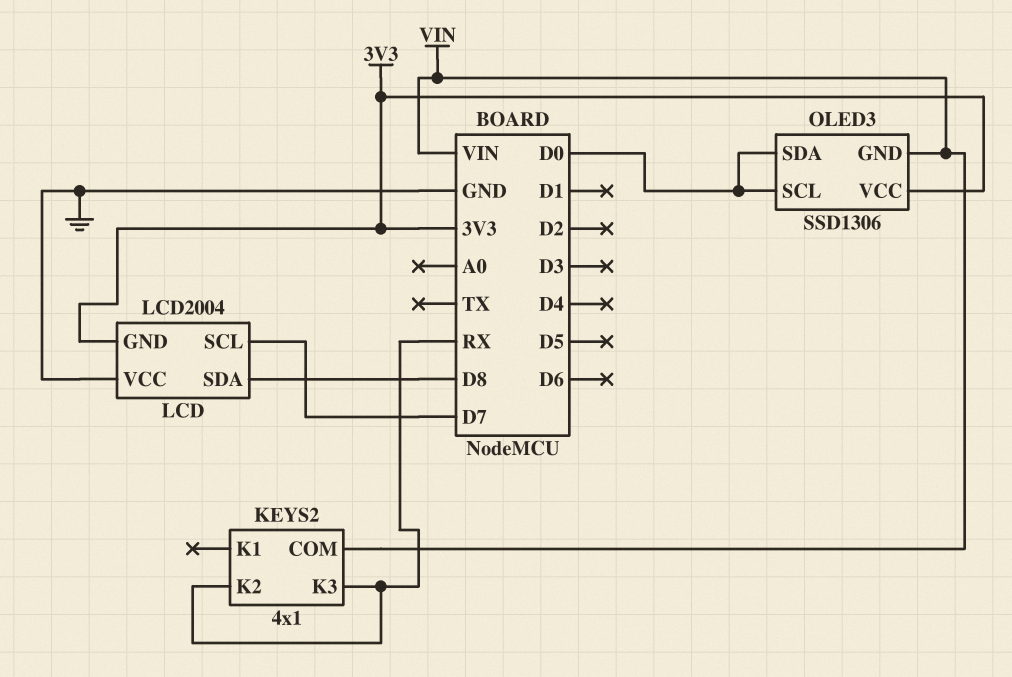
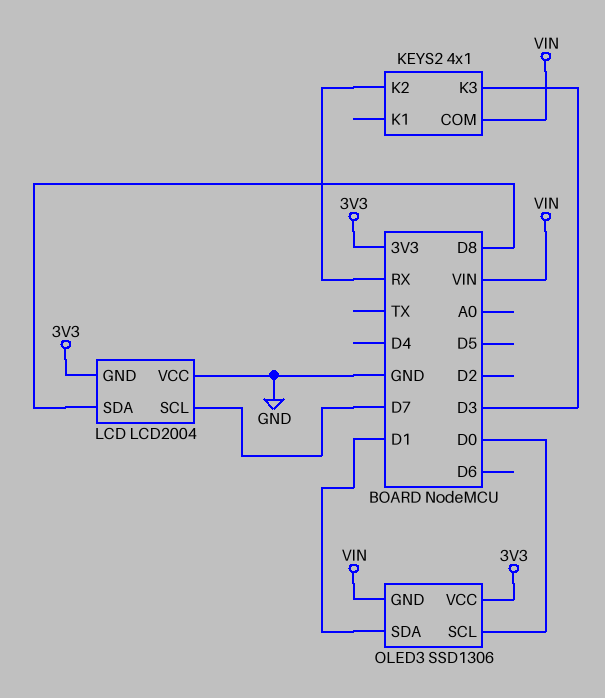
KEYS2 pin K3: RX -> D3
OLED3 pin SDA: D0 -> D1

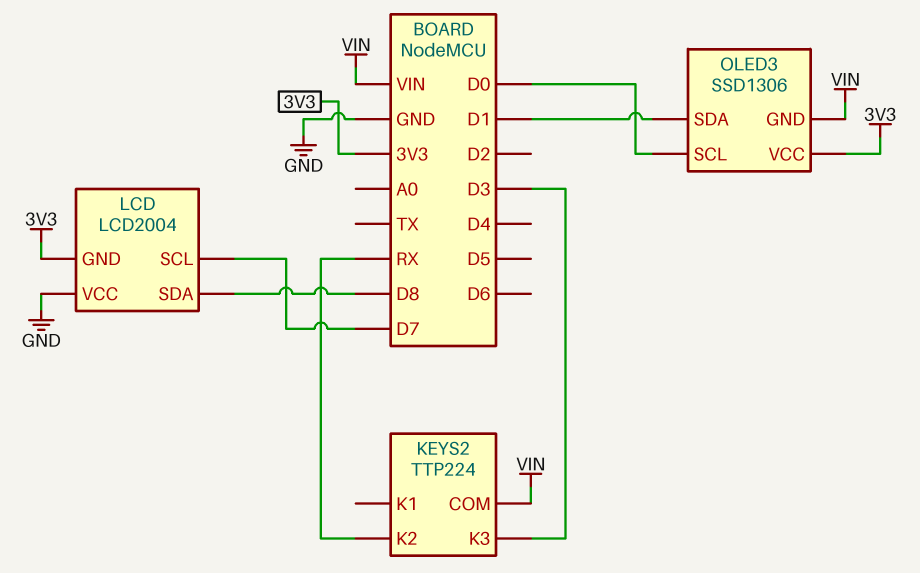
KEYS2: 4x1 -> TTP224

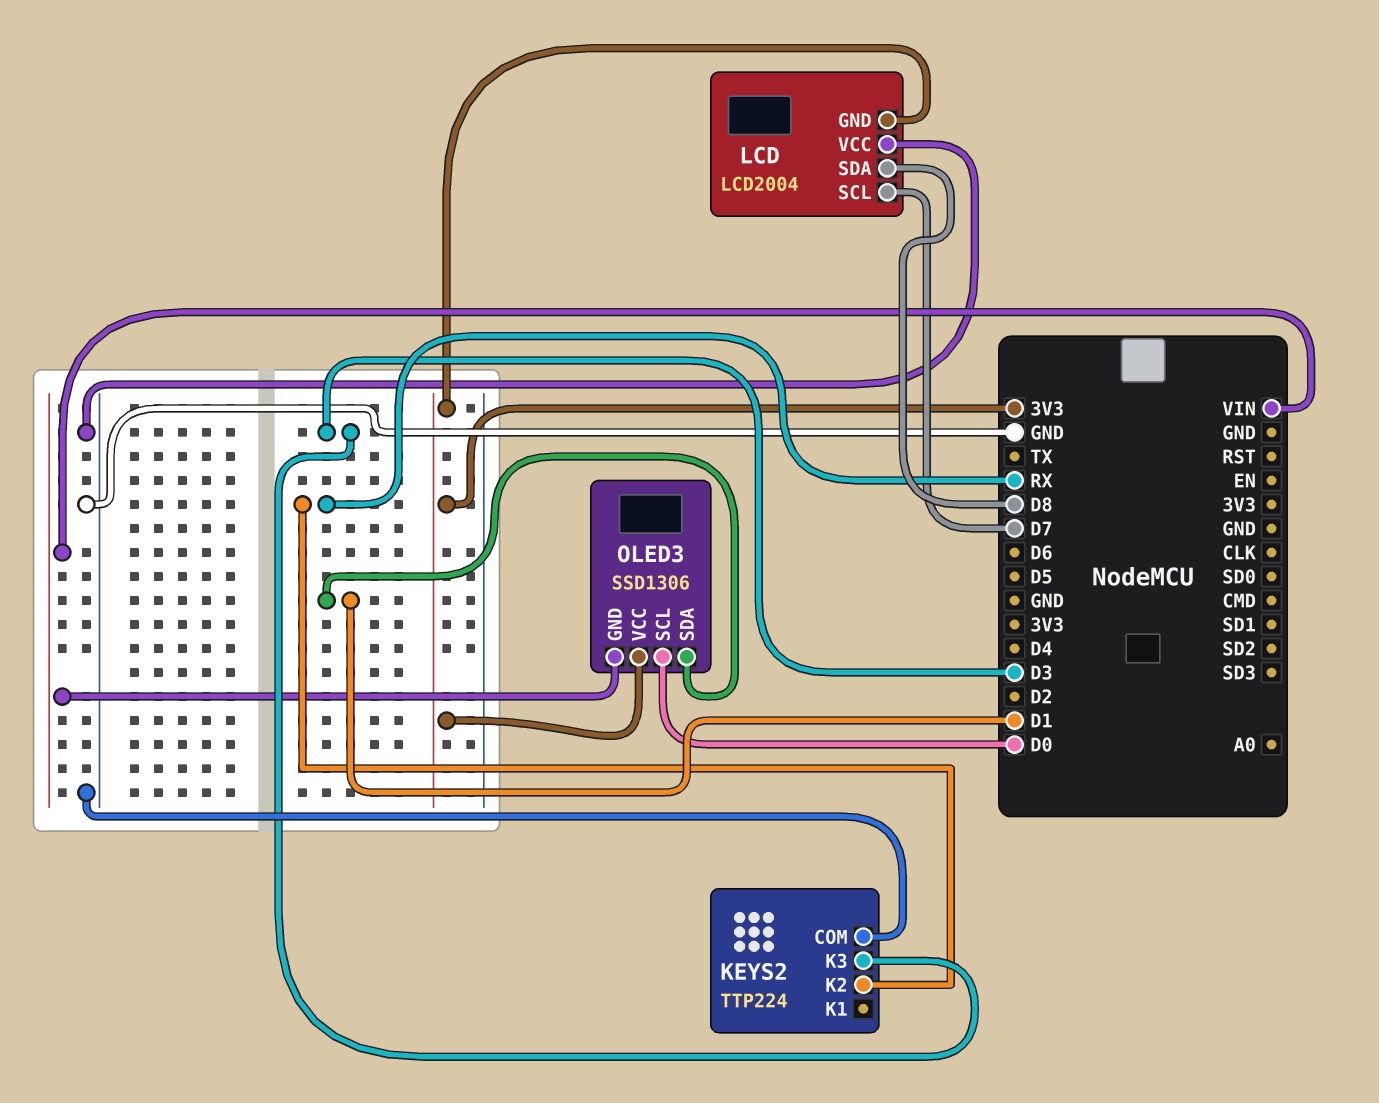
KEYS2 pin COM: VIN -> GND

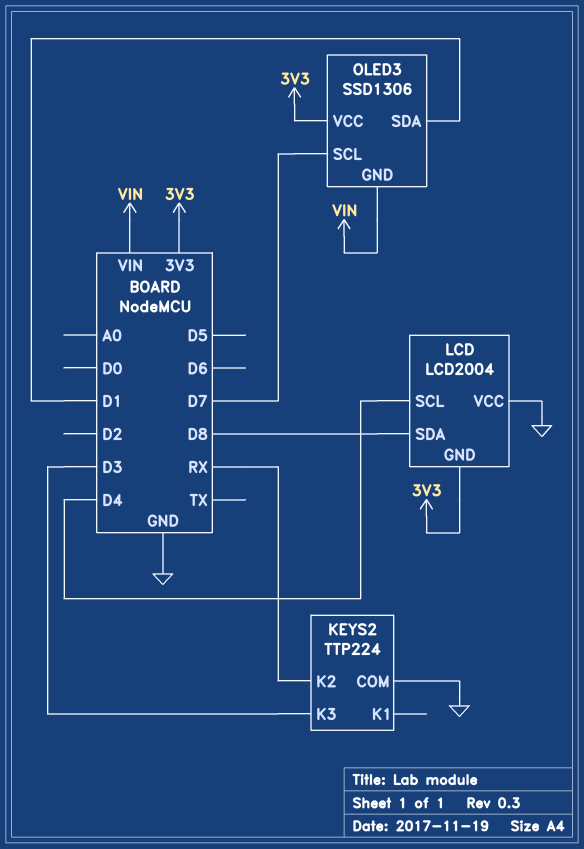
LCD pin SCL: D7 -> D4
OLED3 pin SCL: D0 -> D7

